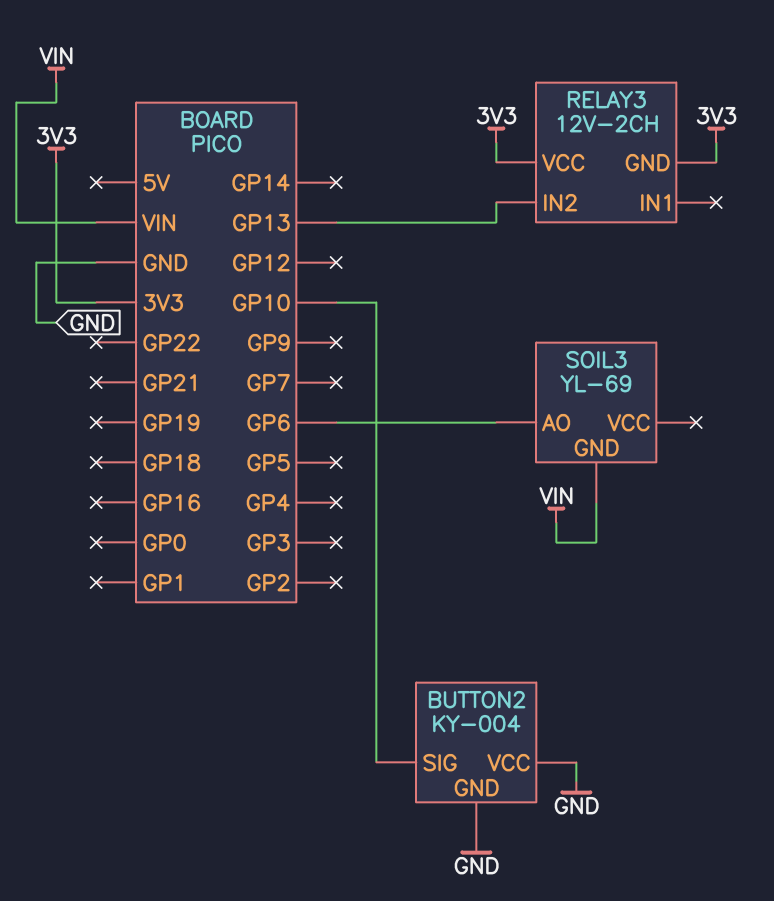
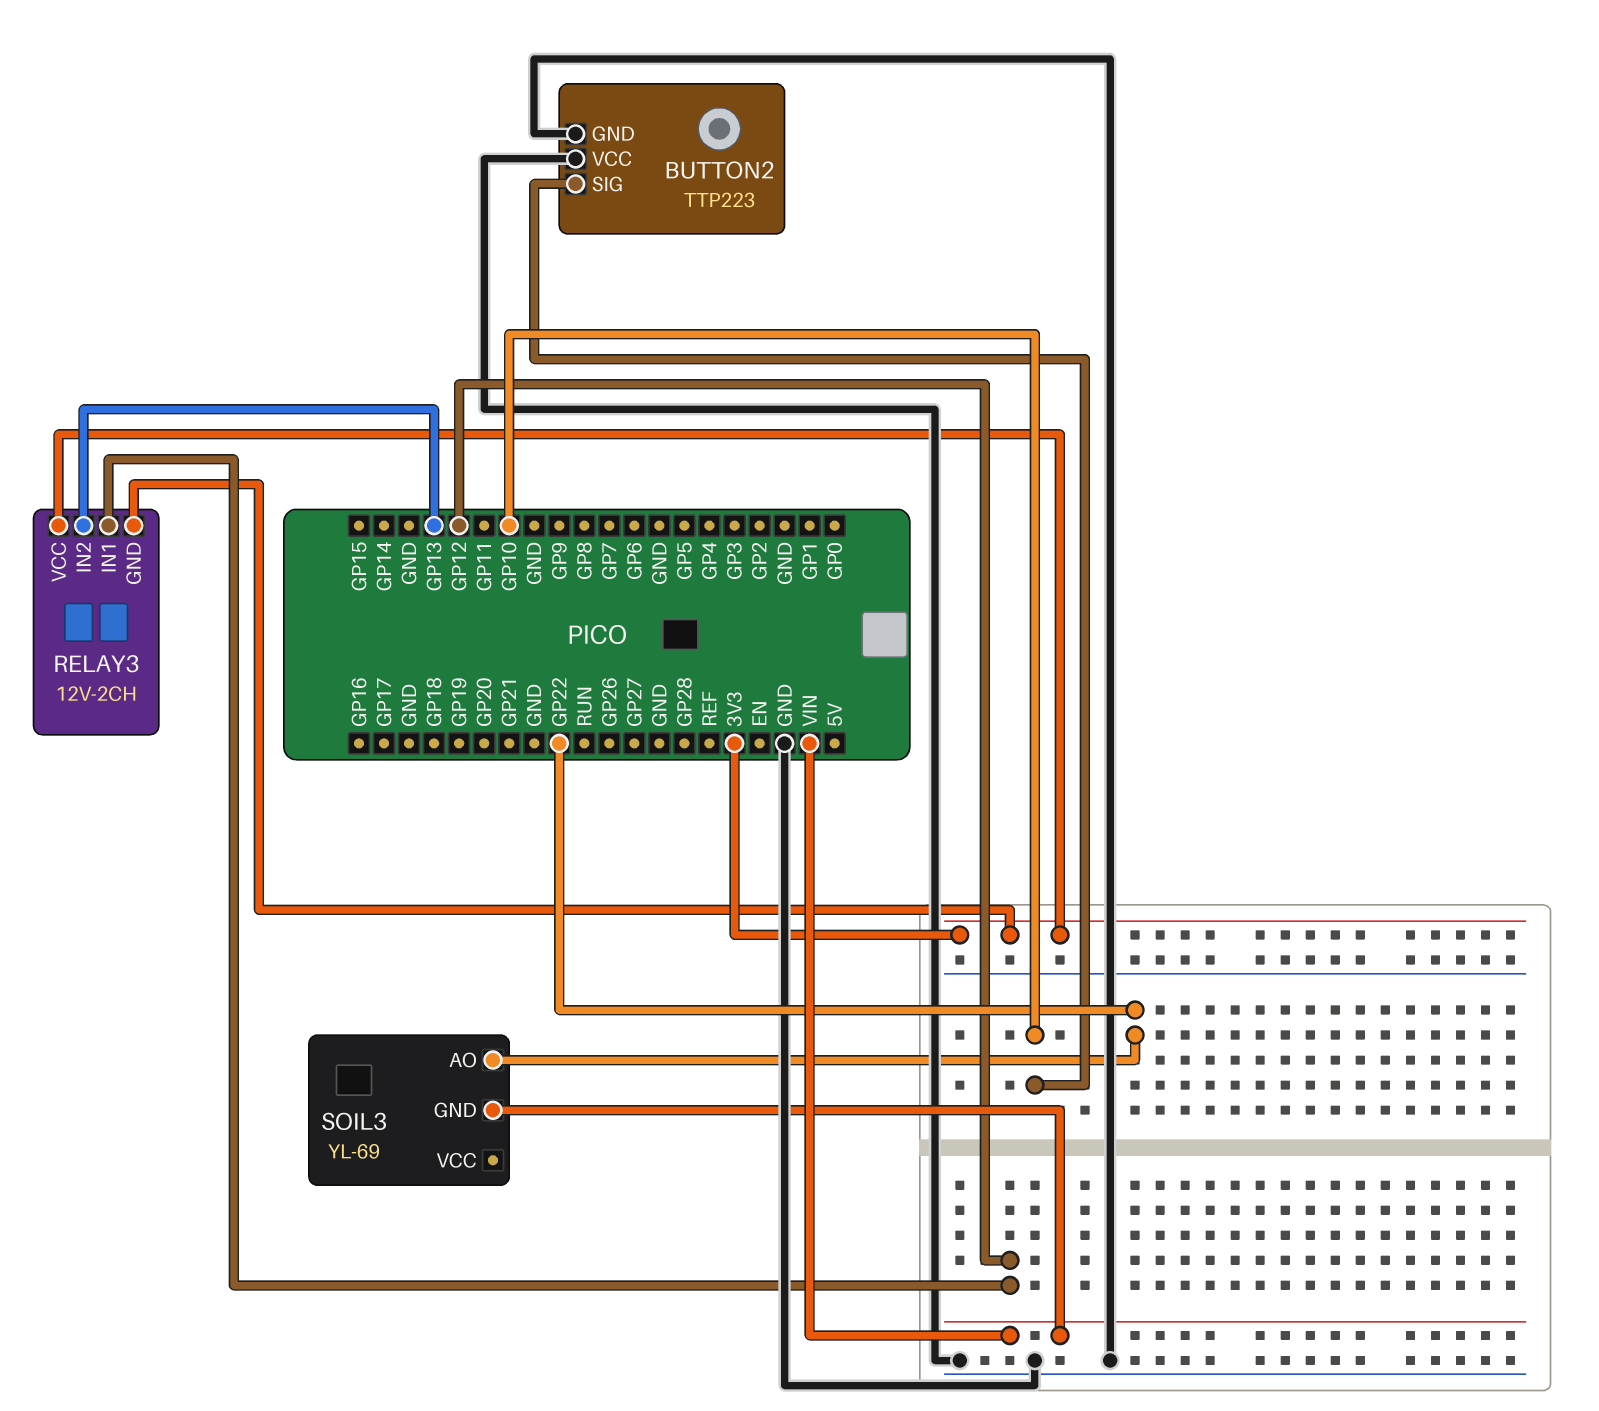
BUTTON2: KY-004 -> TTP223
RELAY3 pin IN1: none -> GP12
SOIL3 pin AO: GP6 -> GP22

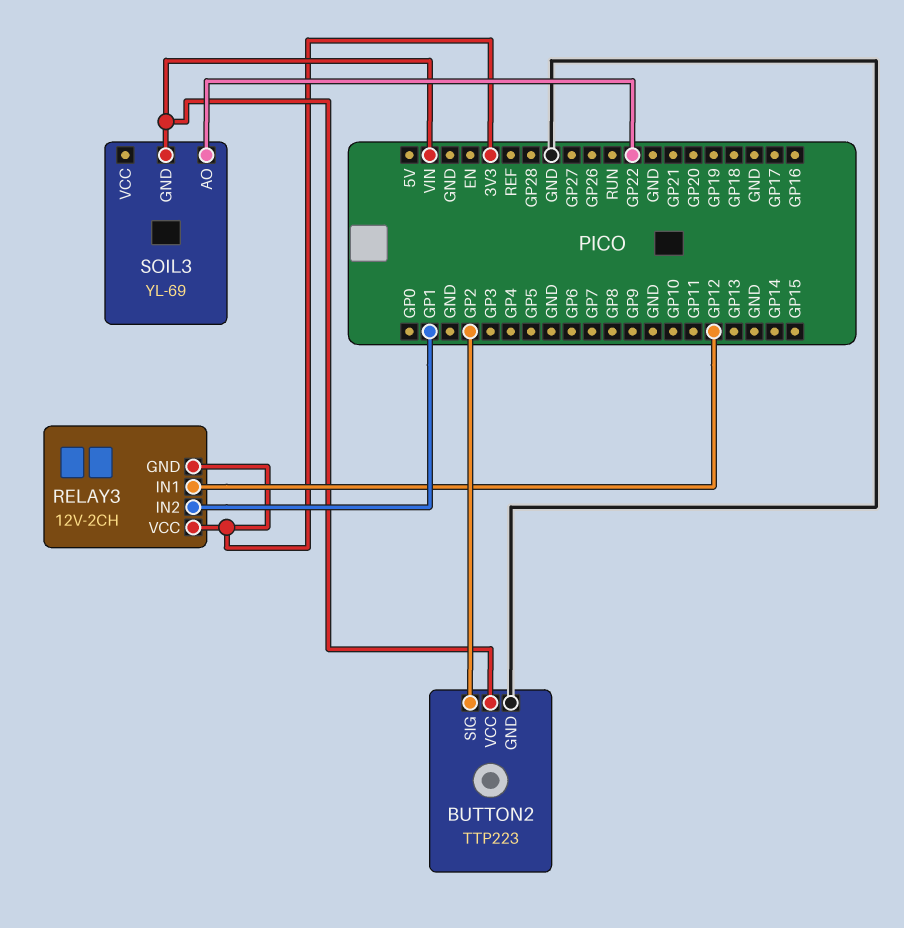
BUTTON2 pin SIG: GP10 -> GP2
BUTTON2 pin VCC: GND -> VIN
RELAY3 pin IN2: GP13 -> GP1

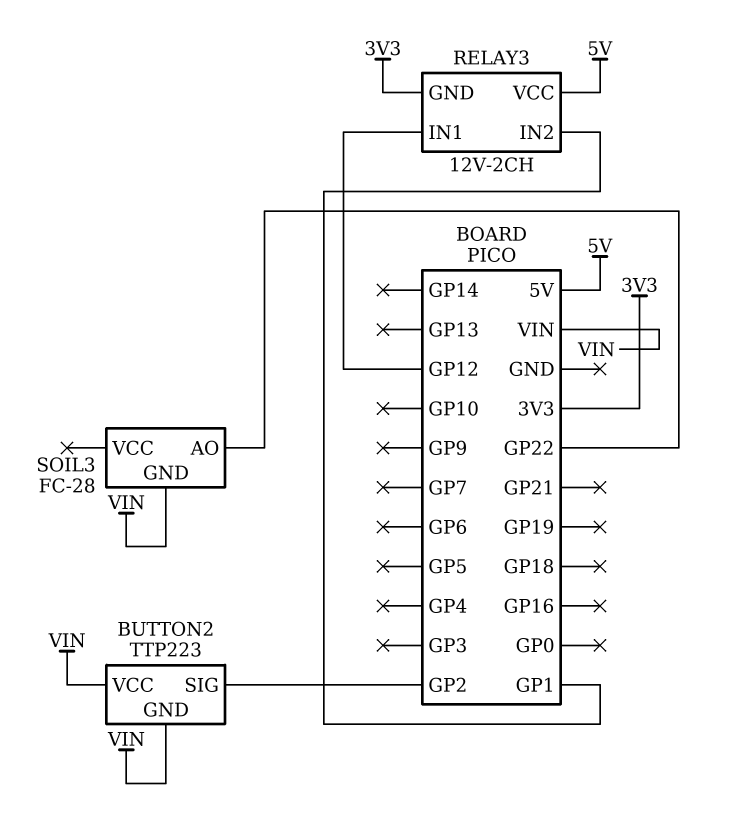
BUTTON2 pin GND: GND -> VIN
RELAY3 pin VCC: 3V3 -> 5V
SOIL3: YL-69 -> FC-28

